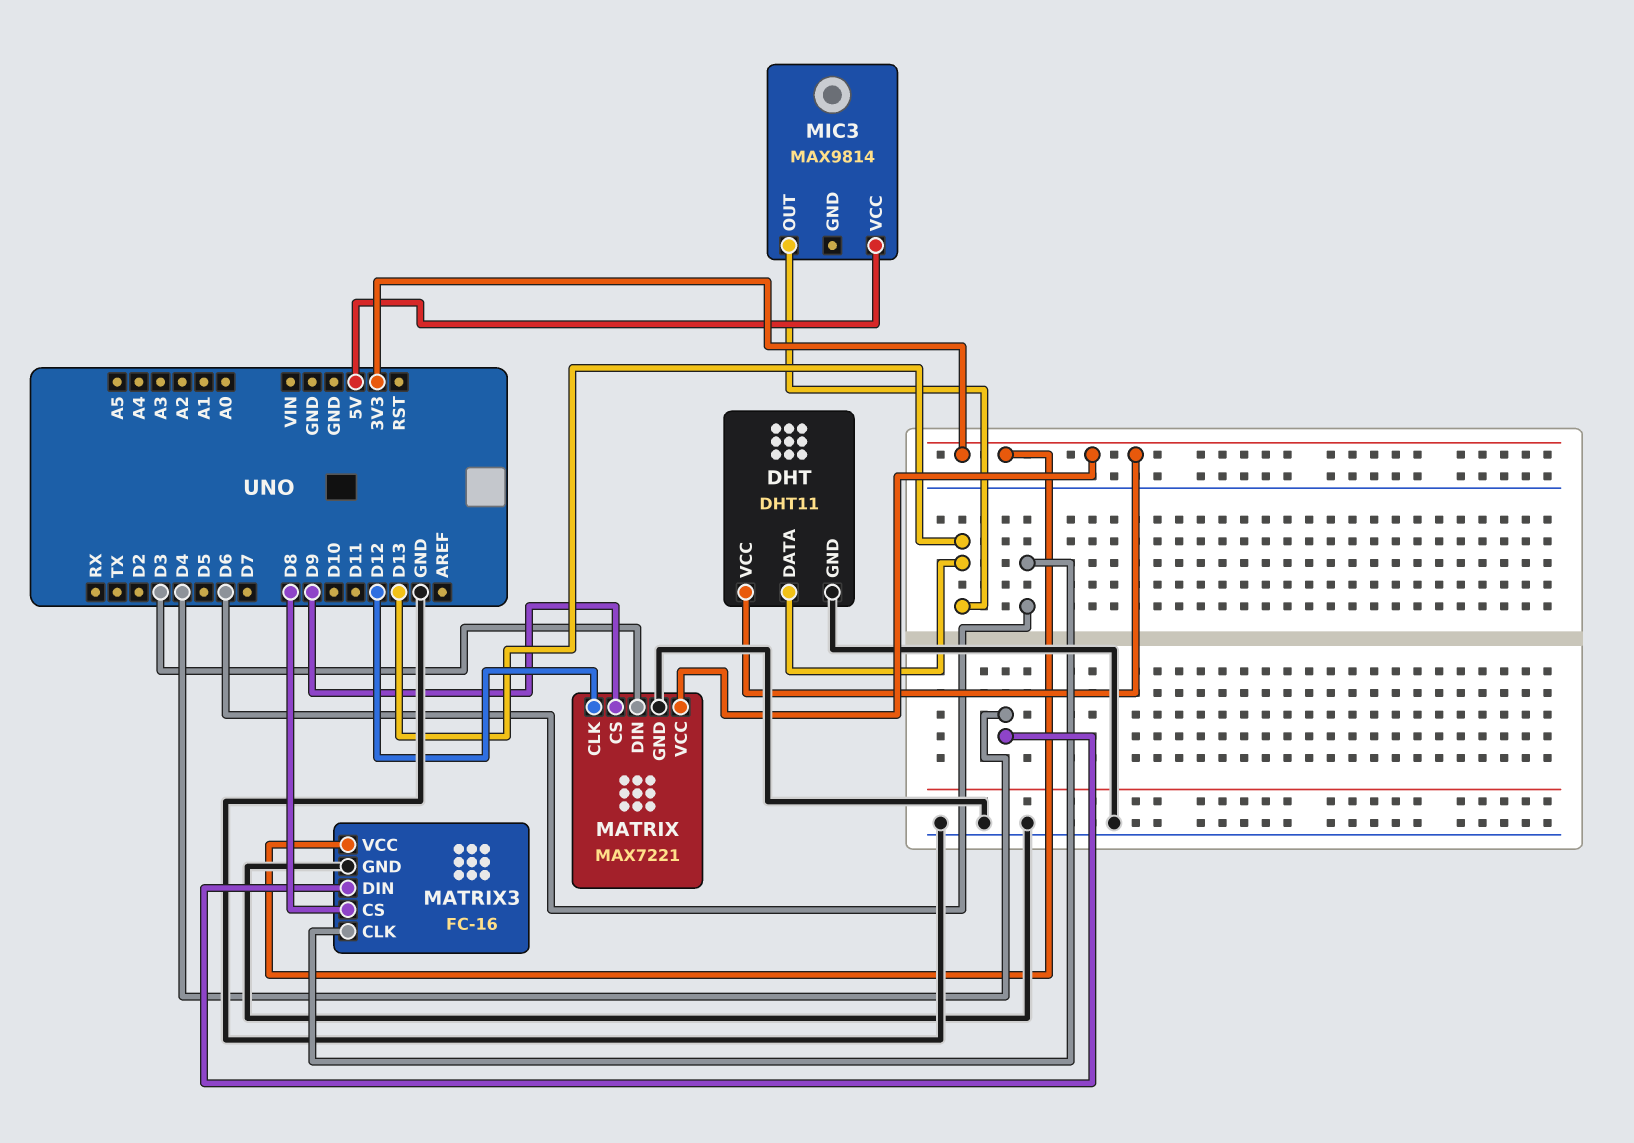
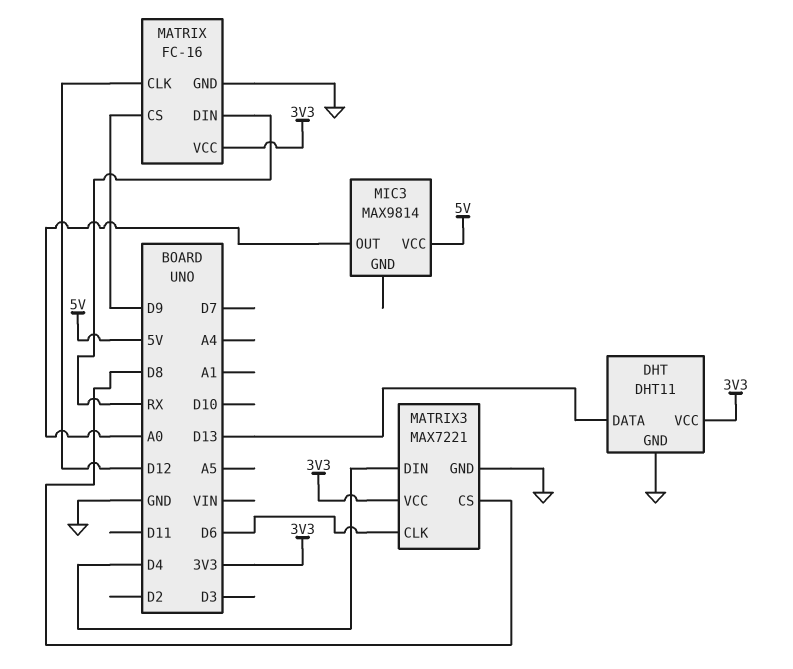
MATRIX: MAX7221 -> FC-16
MATRIX pin DIN: D3 -> RX
MATRIX3: FC-16 -> MAX7221
MIC3 pin OUT: D13 -> A0

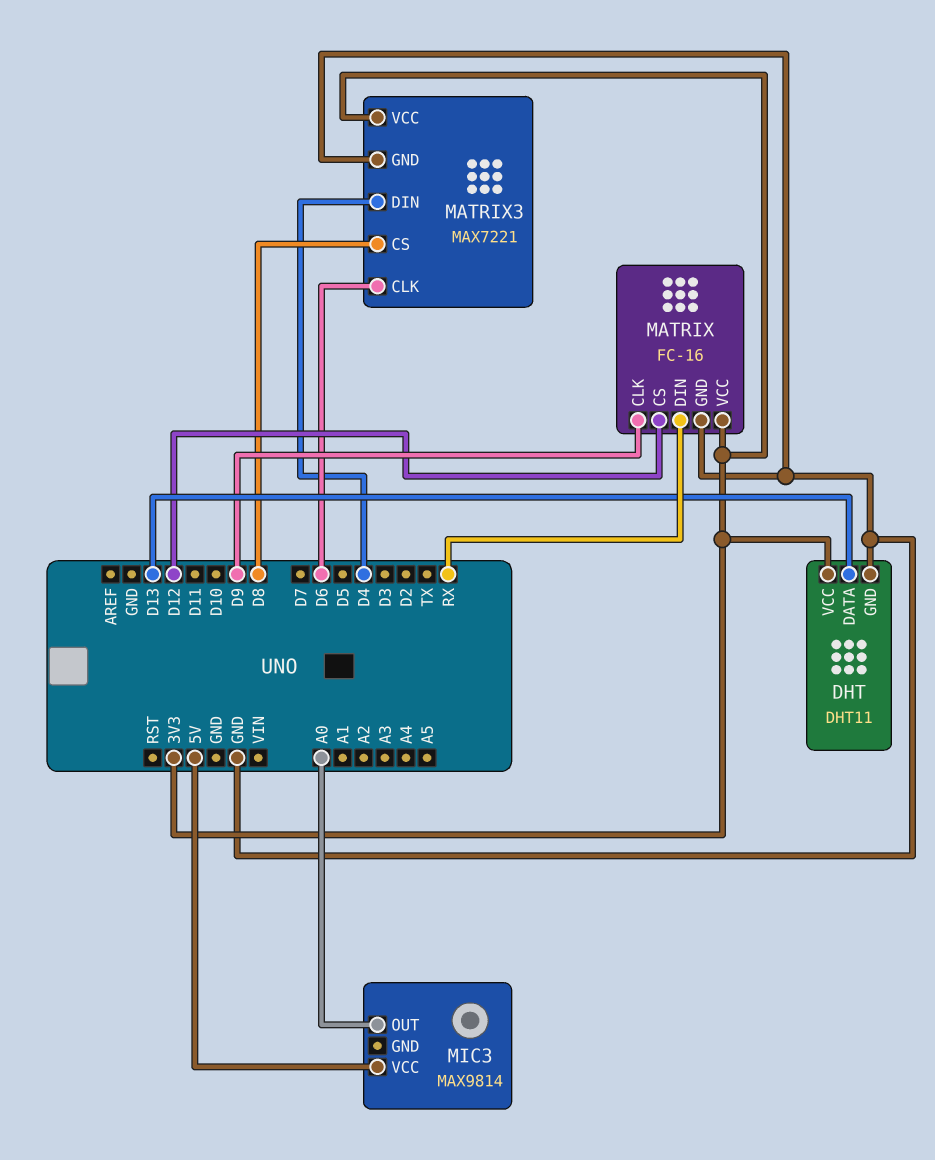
MATRIX pin CLK: D12 -> D9
MATRIX pin CS: D9 -> D12

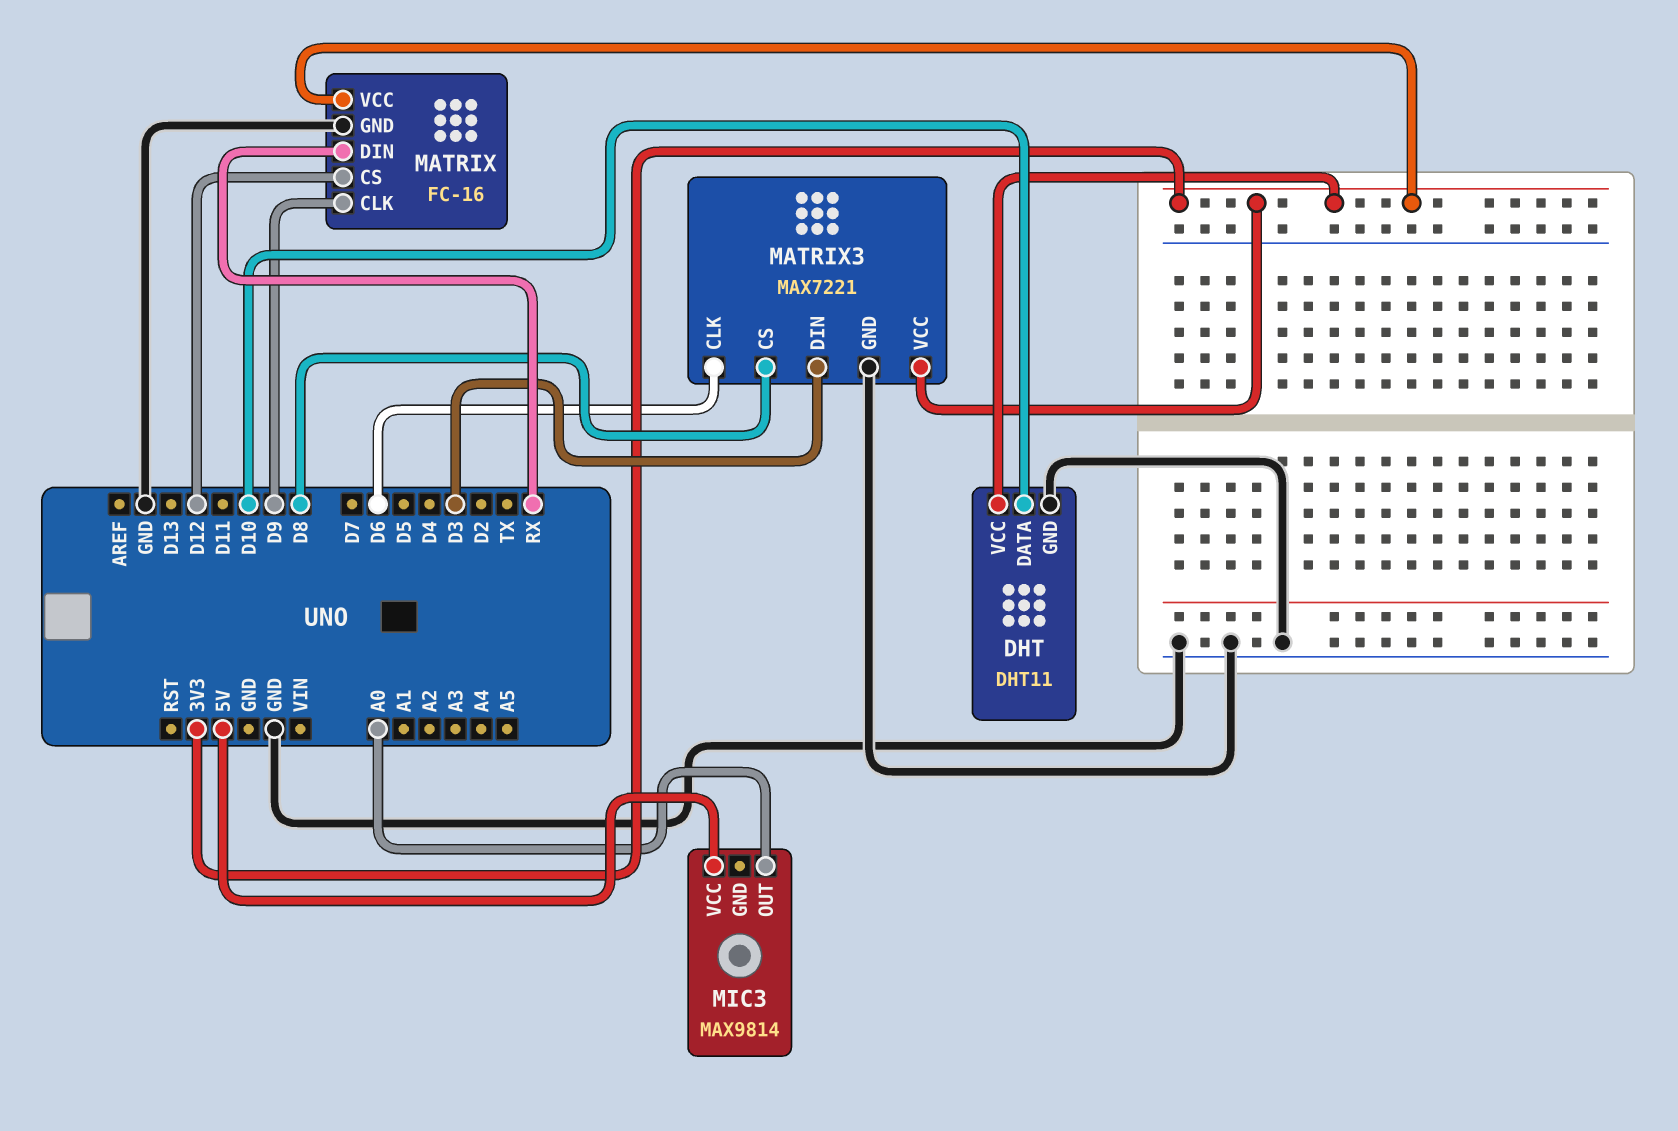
DHT pin DATA: D13 -> D10
MATRIX3 pin DIN: D4 -> D3

